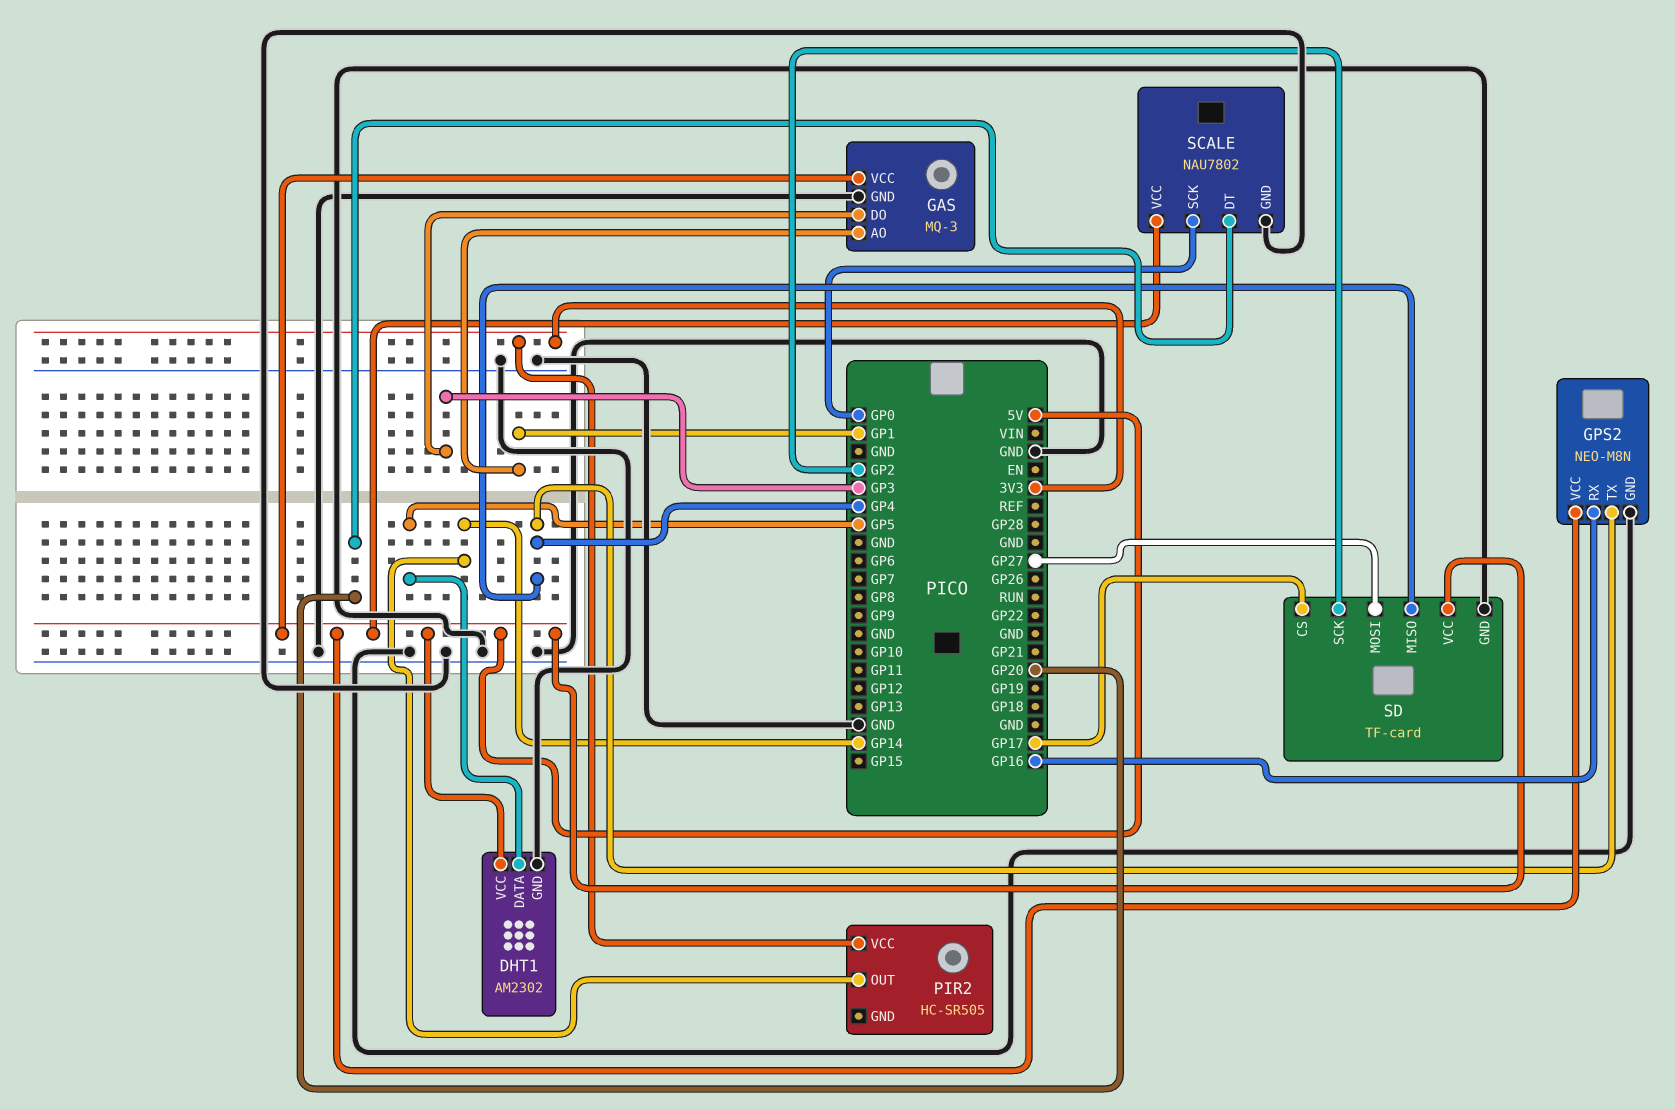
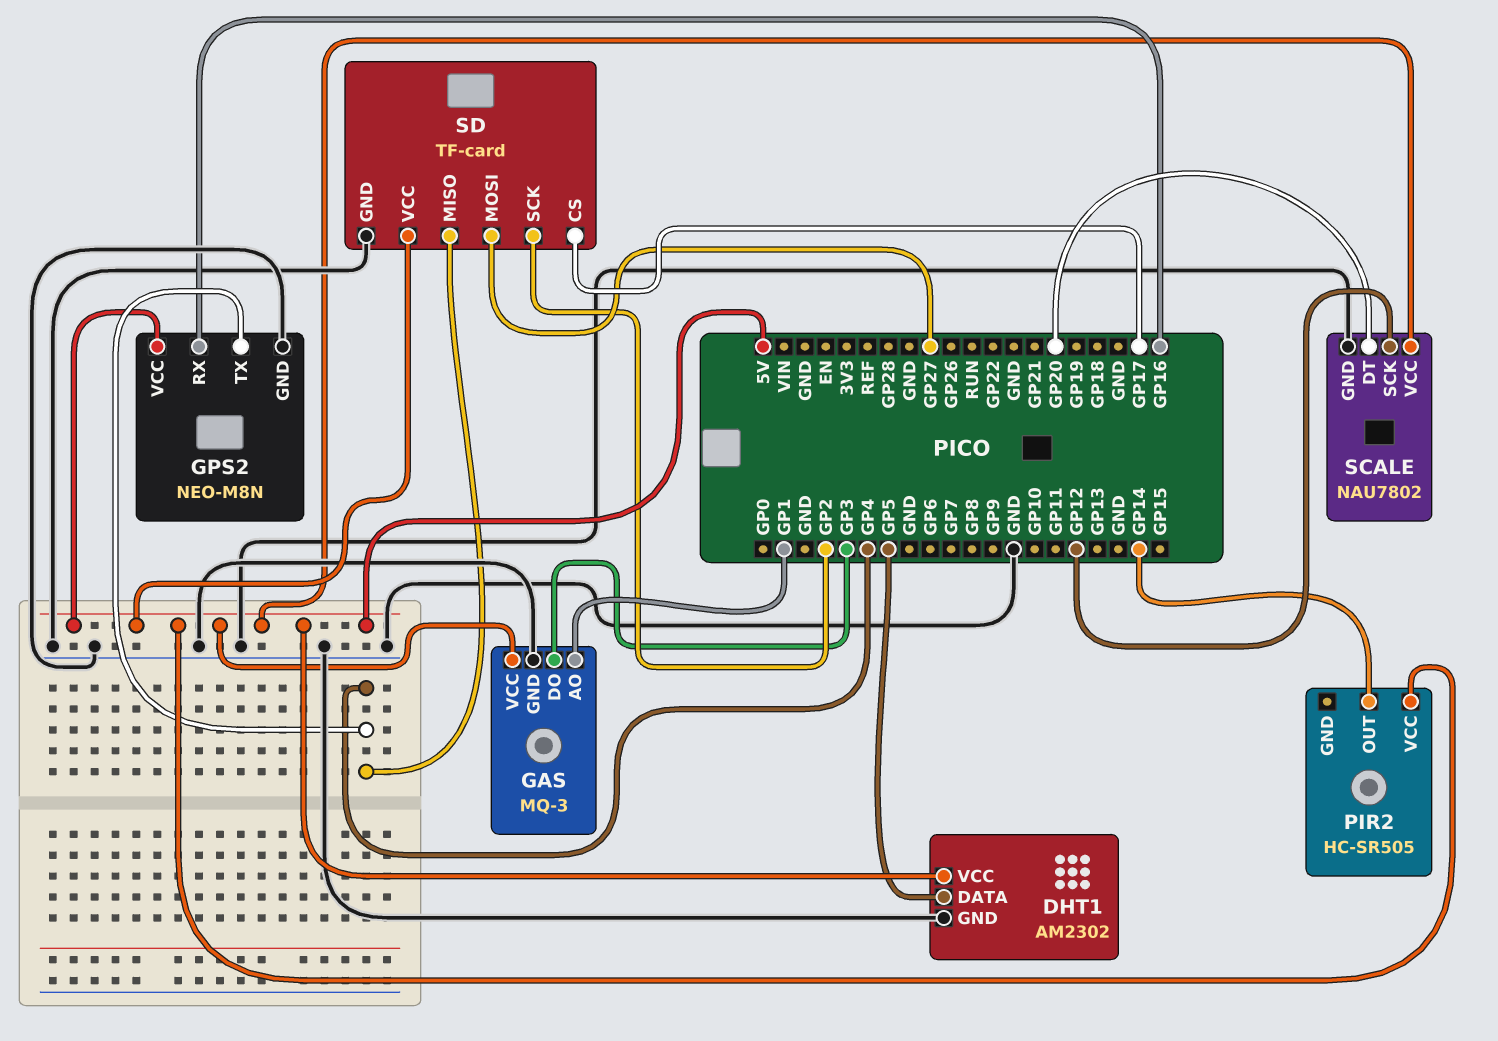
PIR2 pin VCC: 3V3 -> 5V
SCALE pin SCK: GP0 -> GP12

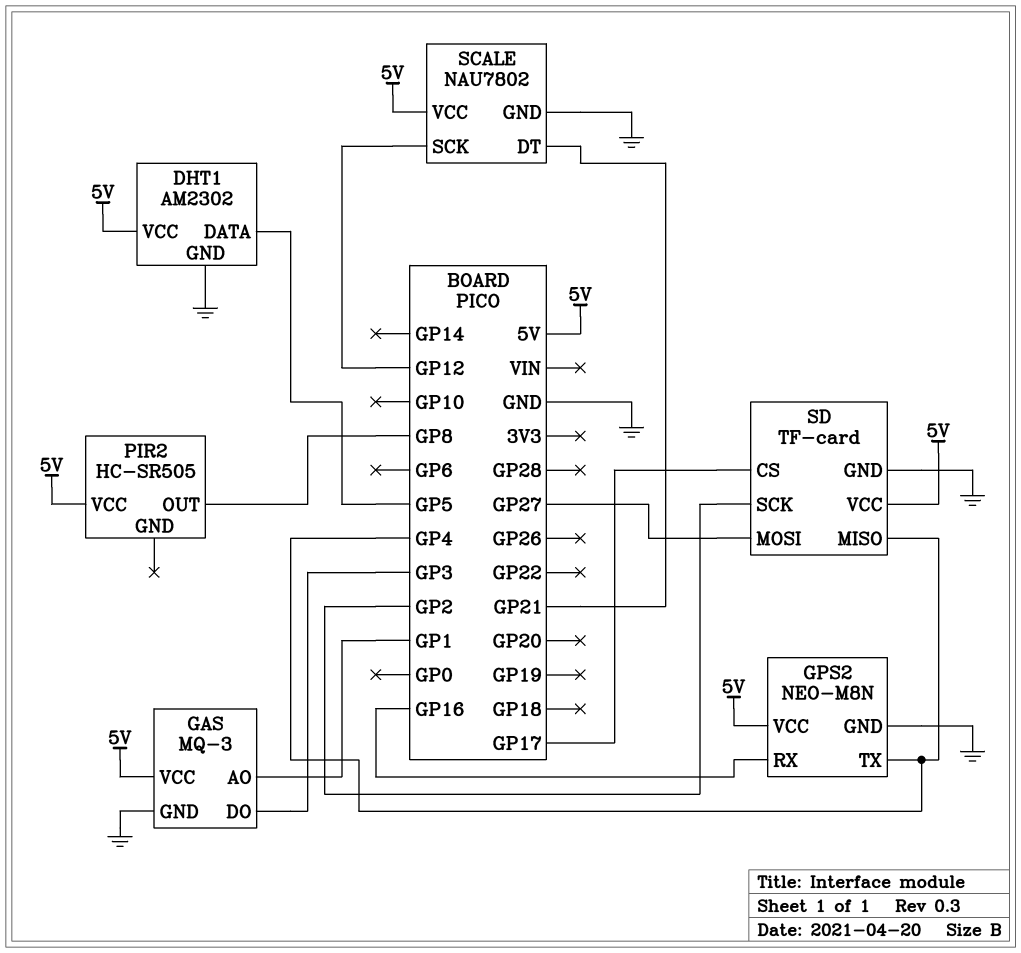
PIR2 pin OUT: GP14 -> GP8
SCALE pin DT: GP20 -> GP21

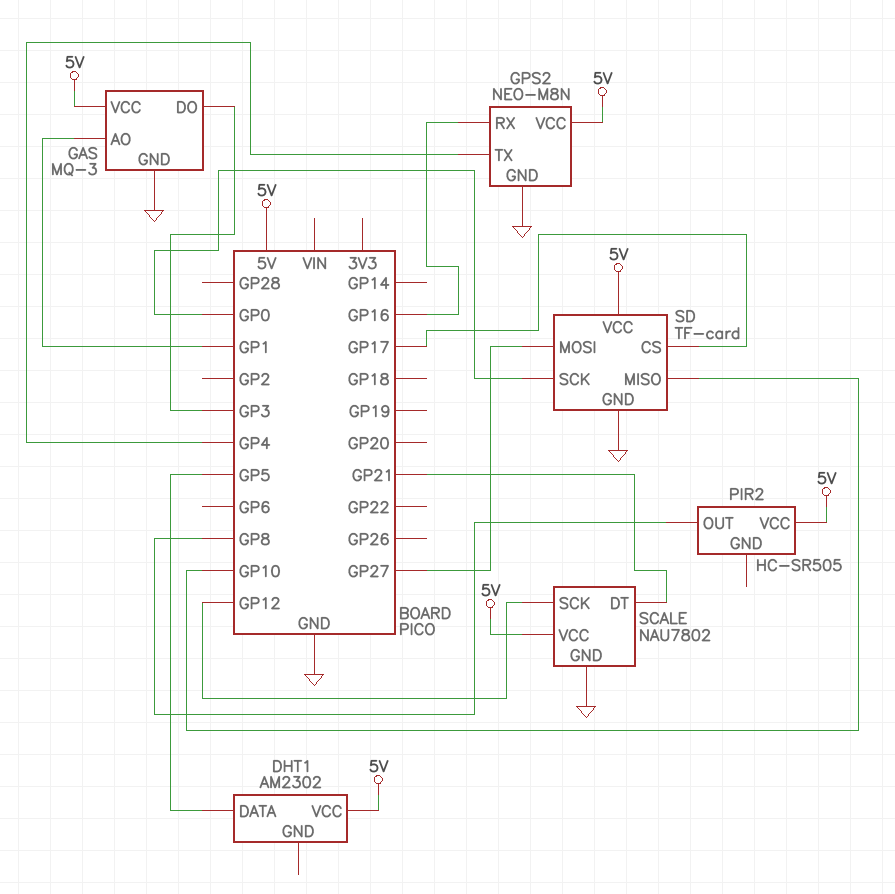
DHT1 pin GND: GND -> none
SD pin MISO: GP4 -> GP10
SD pin SCK: GP2 -> GP0

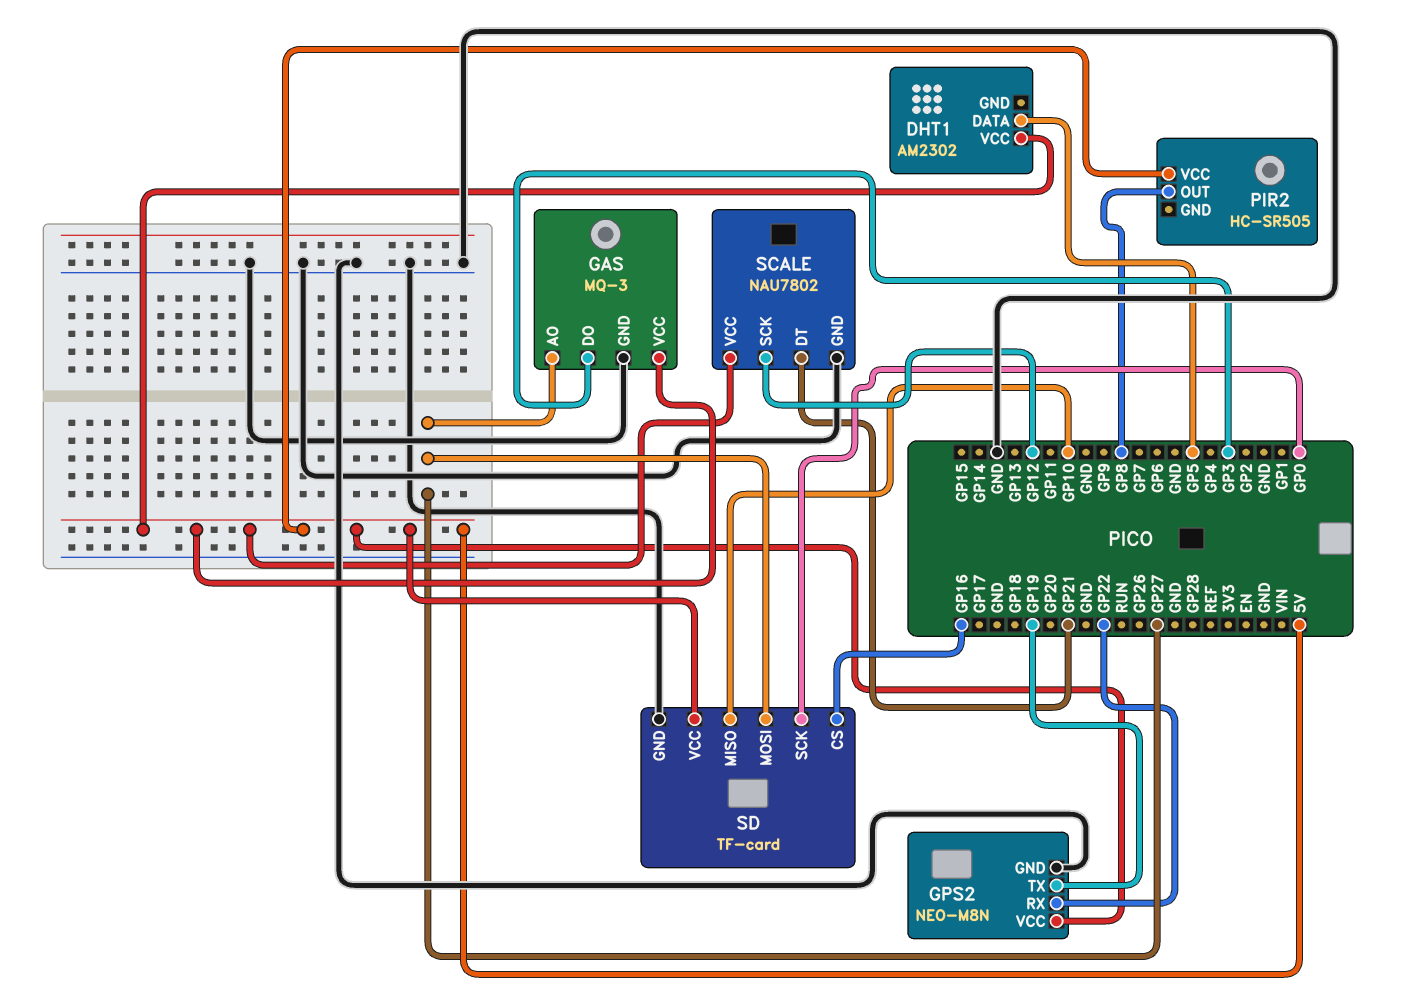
GAS pin AO: GP1 -> GP27
GPS2 pin RX: GP16 -> GP22
GPS2 pin TX: GP4 -> GP19
SD pin CS: GP17 -> GP16

